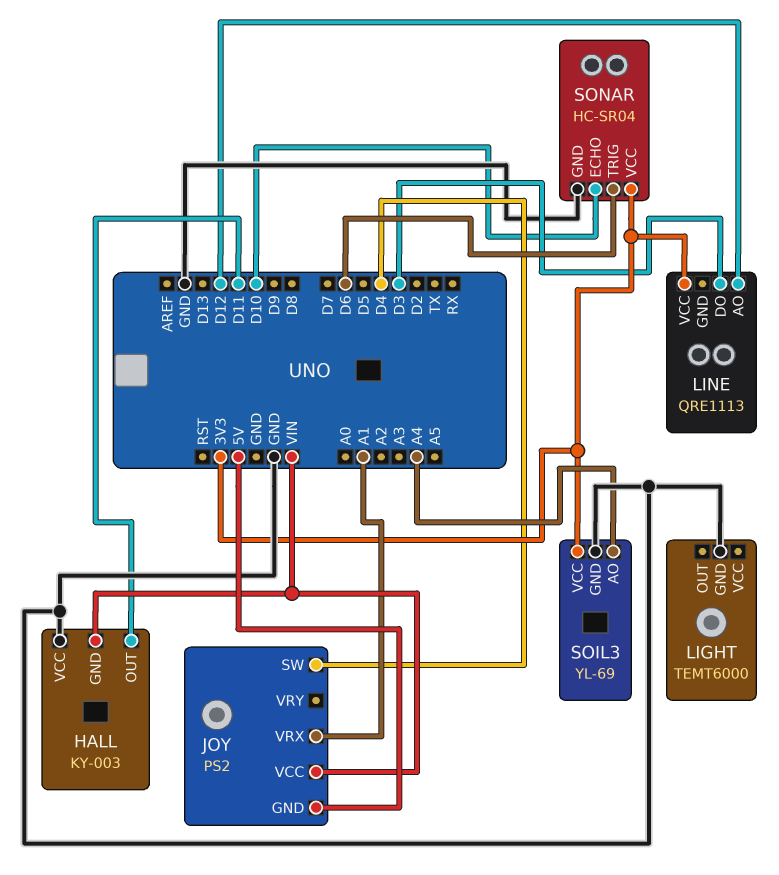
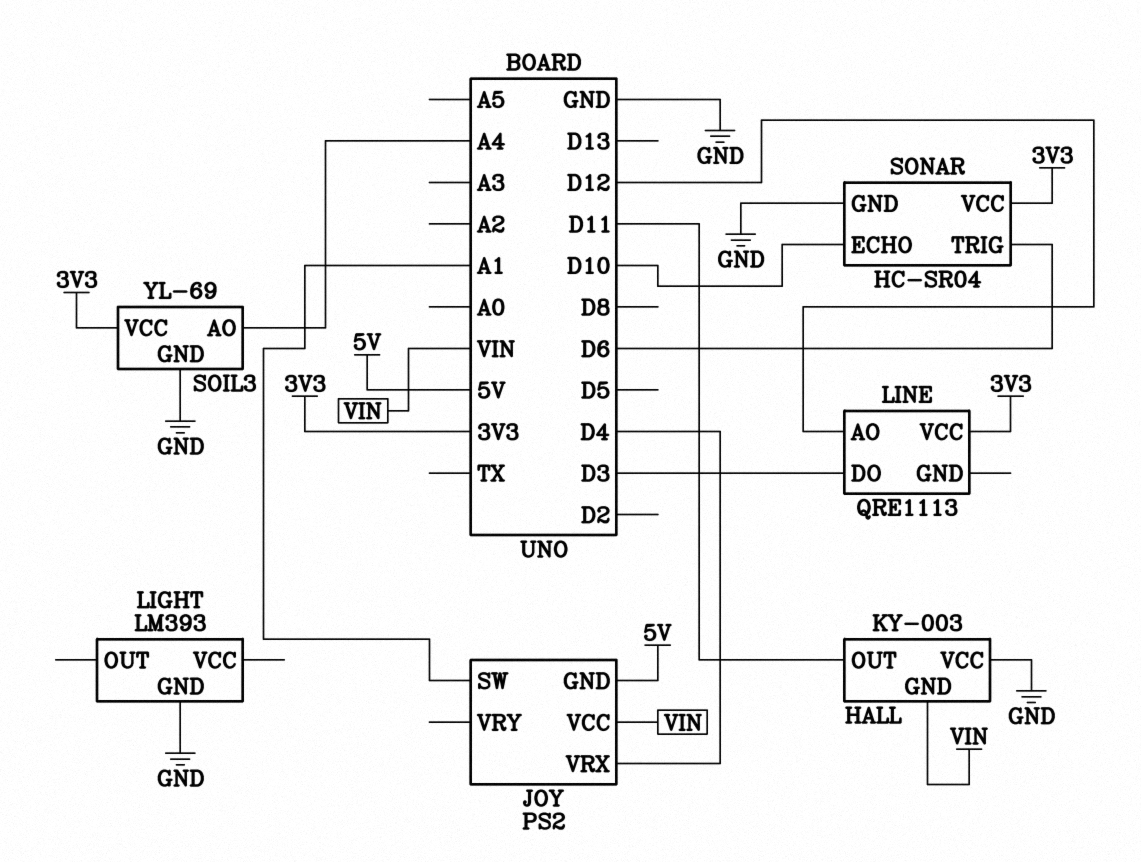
JOY pin SW: D4 -> A1
JOY pin VRX: A1 -> D4
LIGHT: TEMT6000 -> LM393

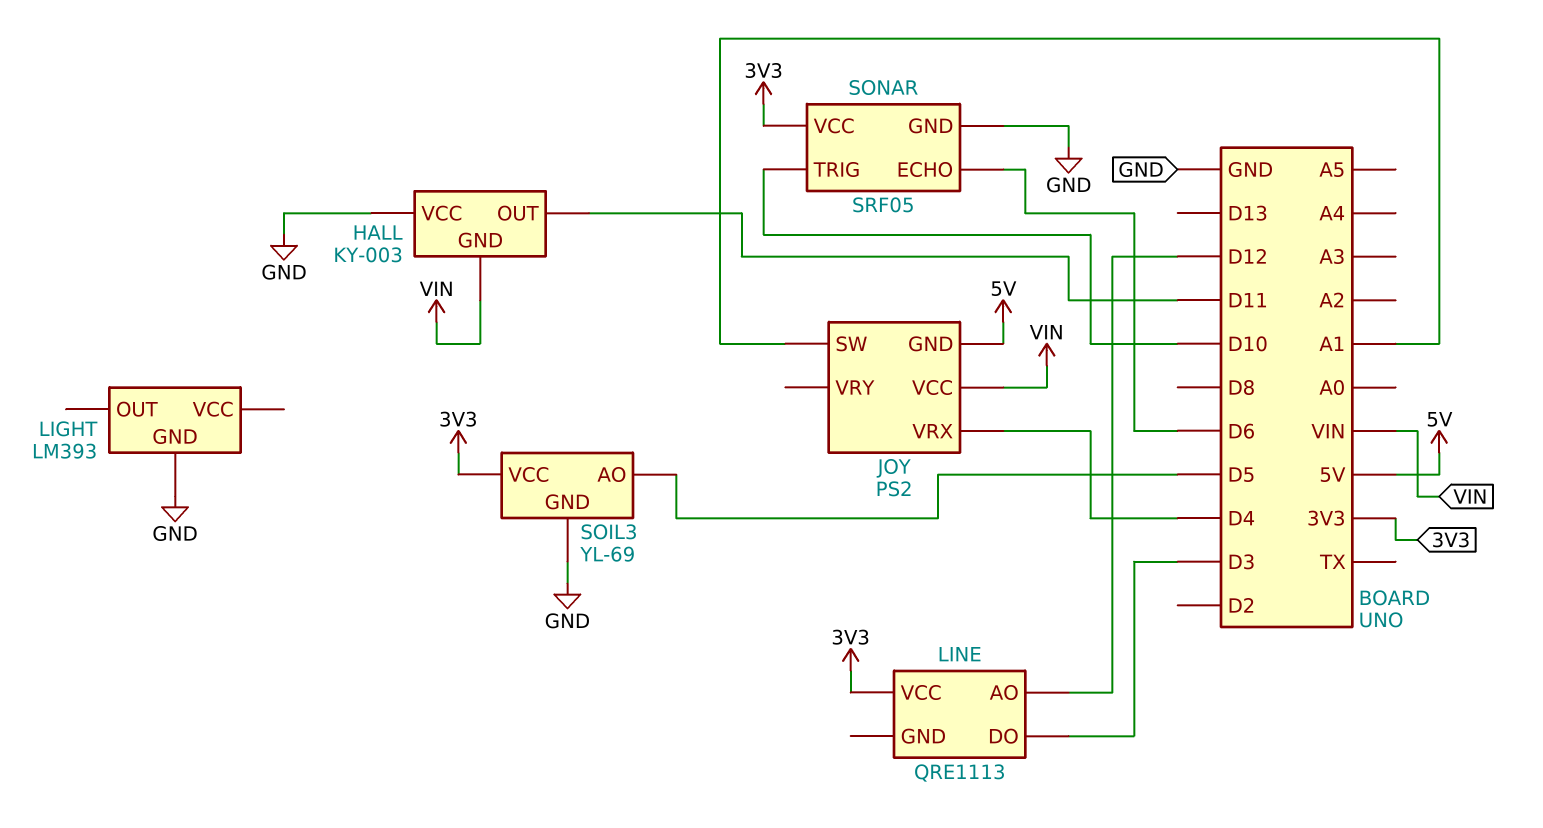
SOIL3 pin AO: A4 -> D5
SONAR: HC-SR04 -> SRF05
SONAR pin ECHO: D10 -> D6
SONAR pin TRIG: D6 -> D10

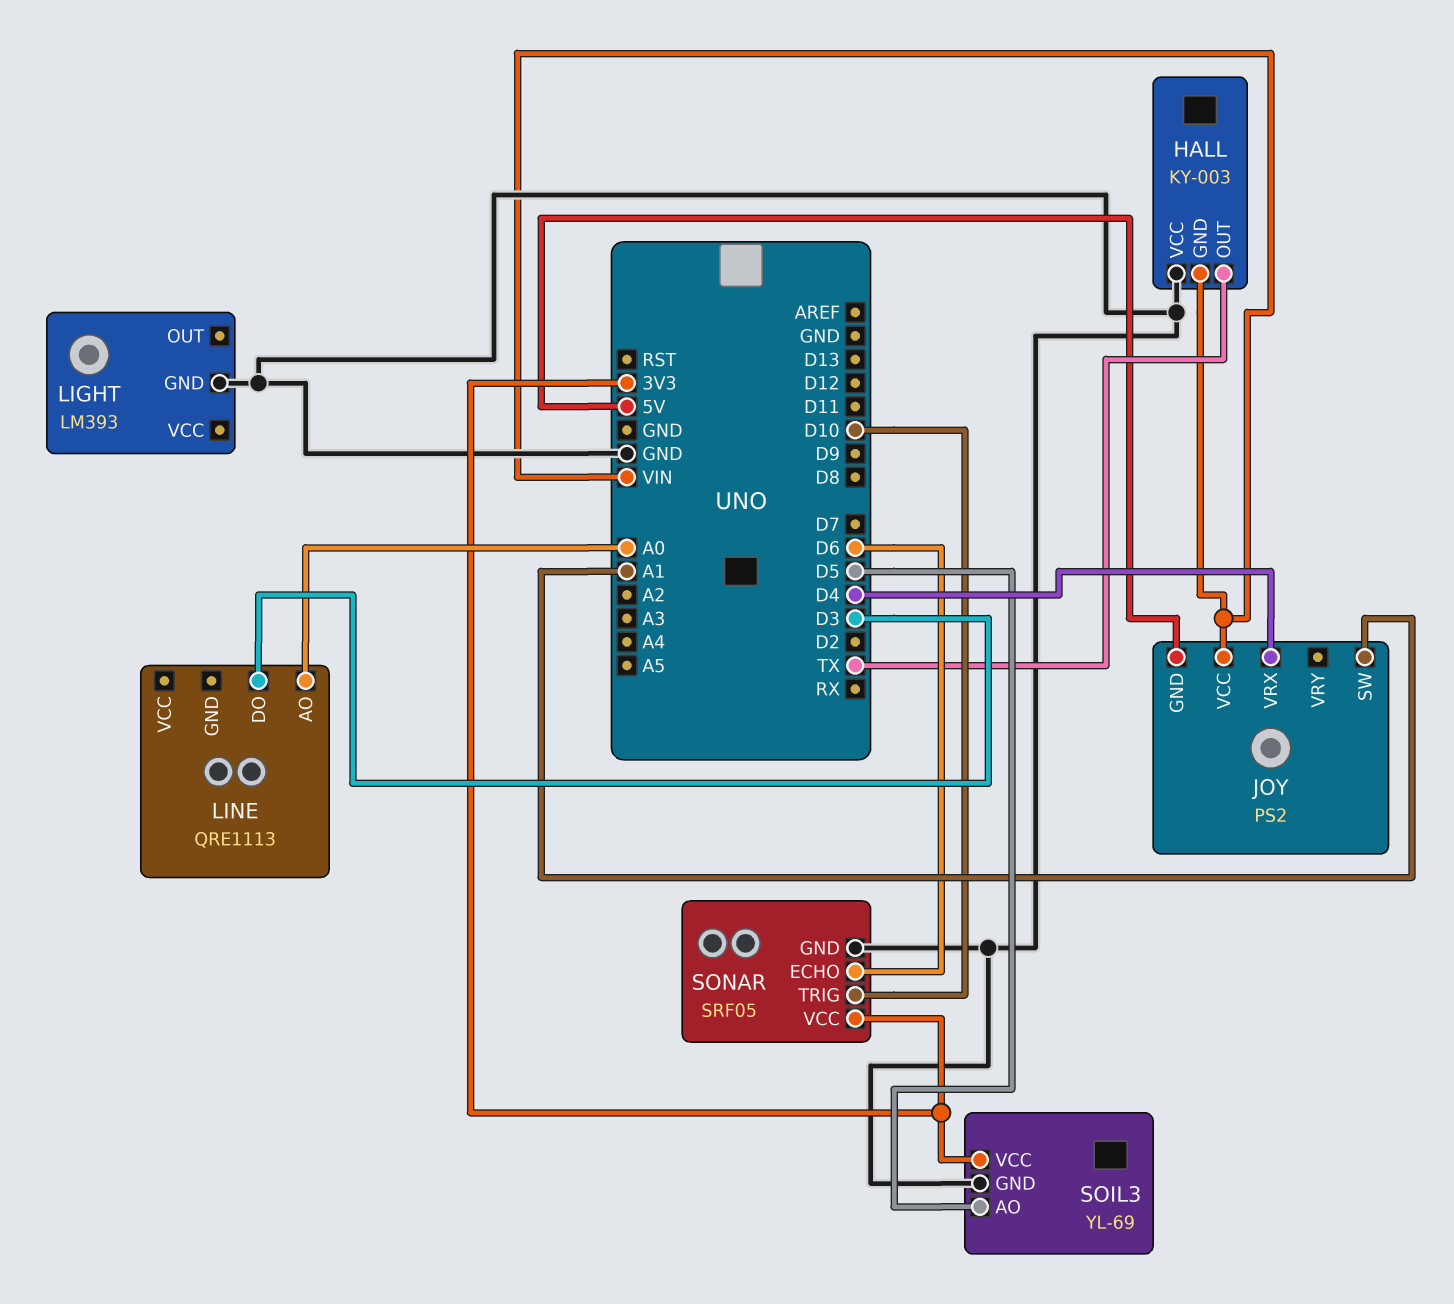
HALL pin OUT: D11 -> TX
LINE pin AO: D12 -> A0
LINE pin VCC: 3V3 -> none

